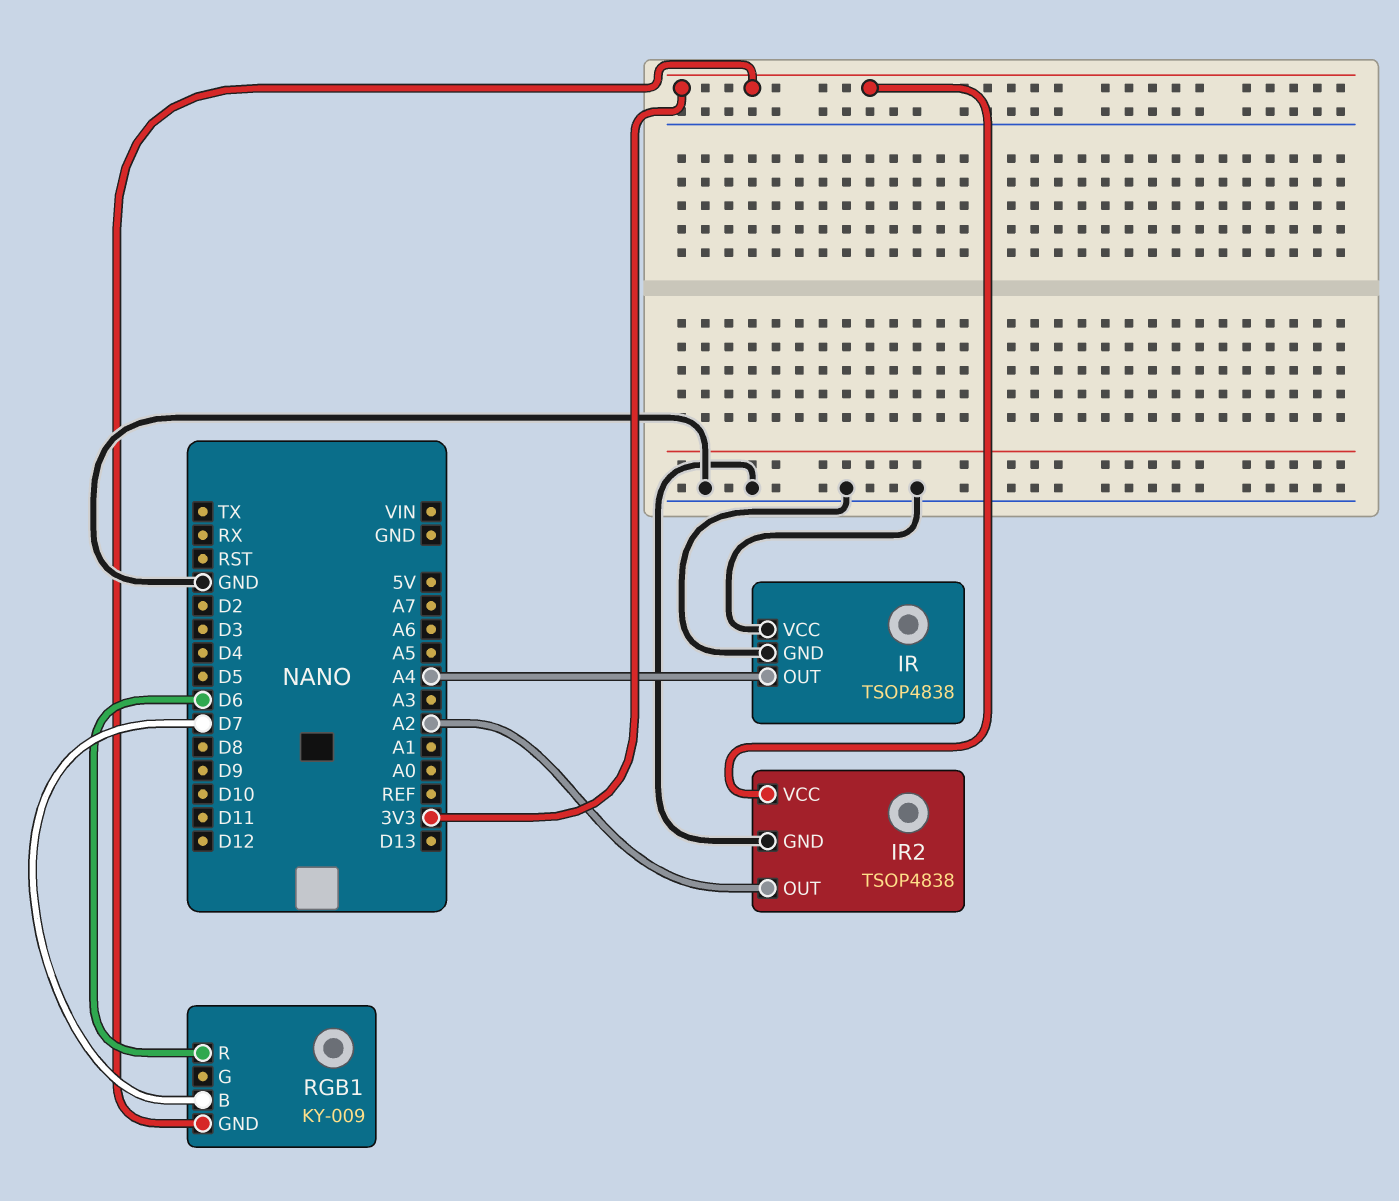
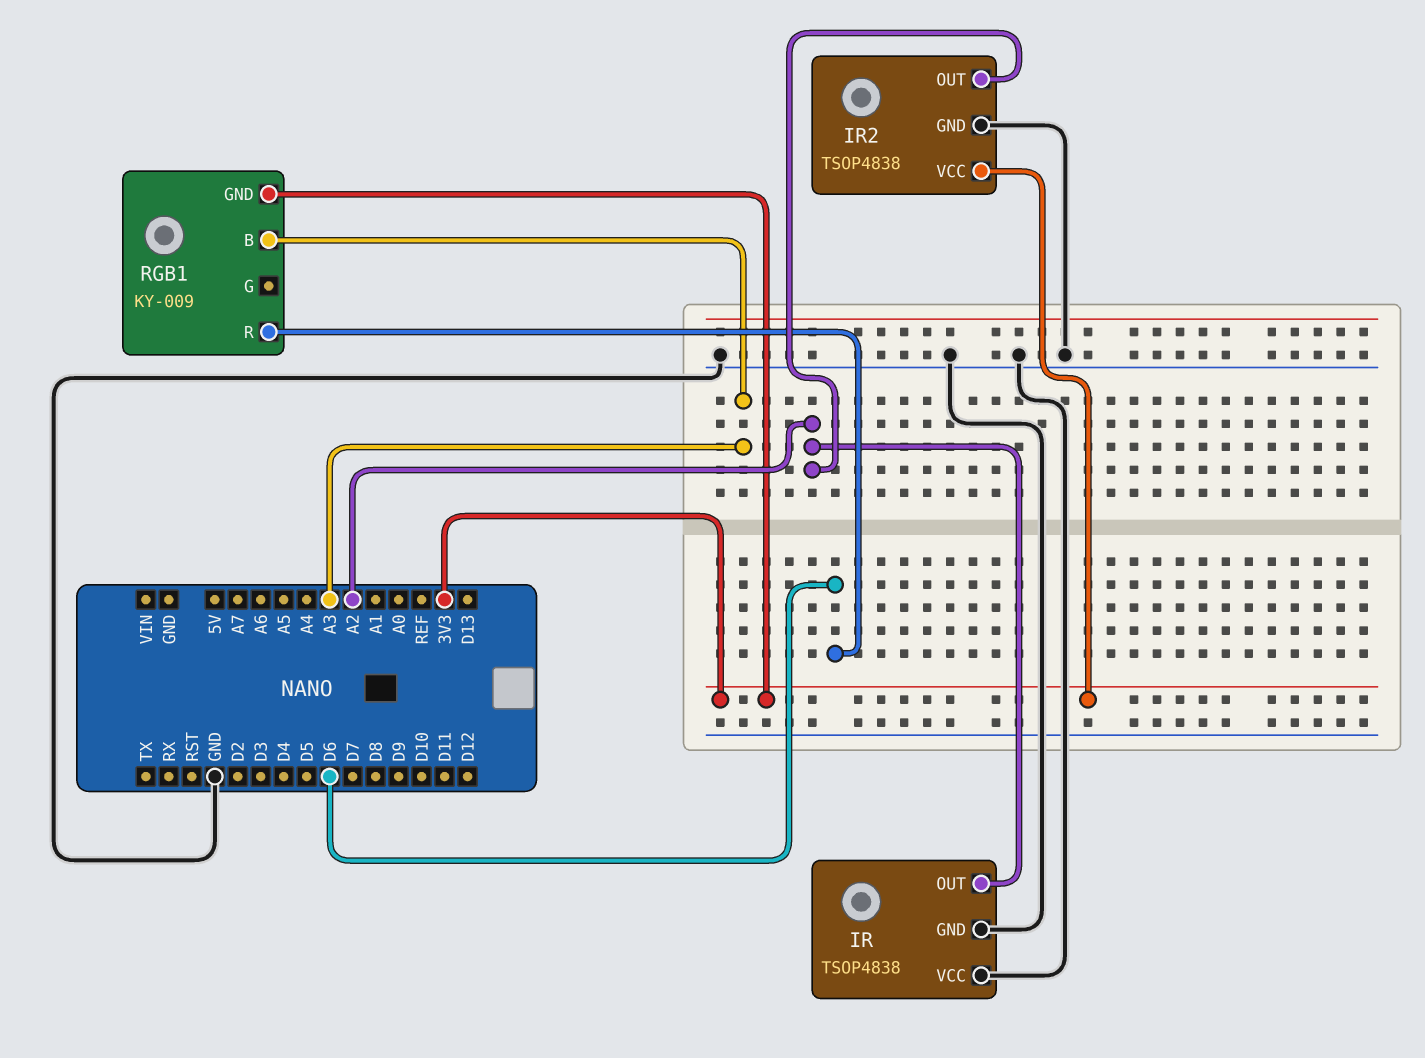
IR pin OUT: A4 -> A2
RGB1 pin B: D7 -> A3

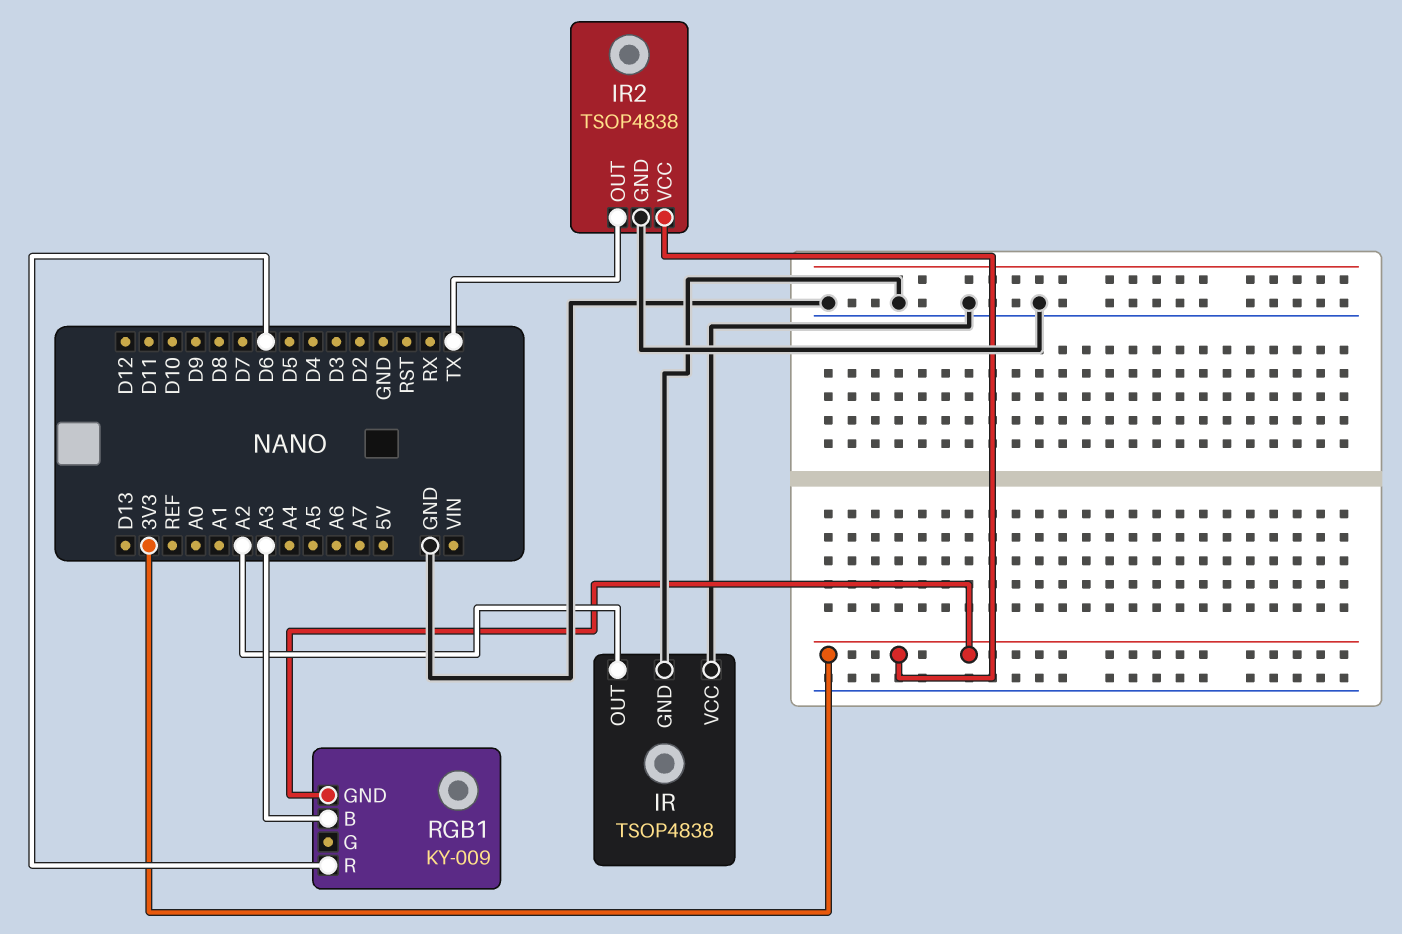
IR2 pin OUT: A2 -> TX

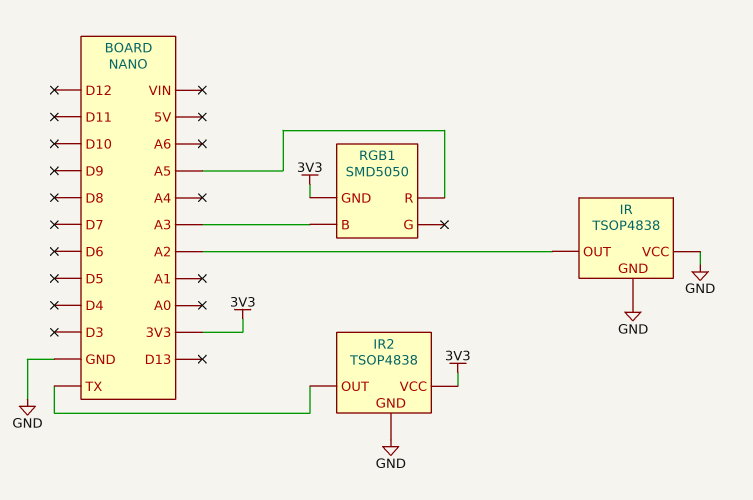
RGB1: KY-009 -> SMD5050
RGB1 pin R: D6 -> A5

